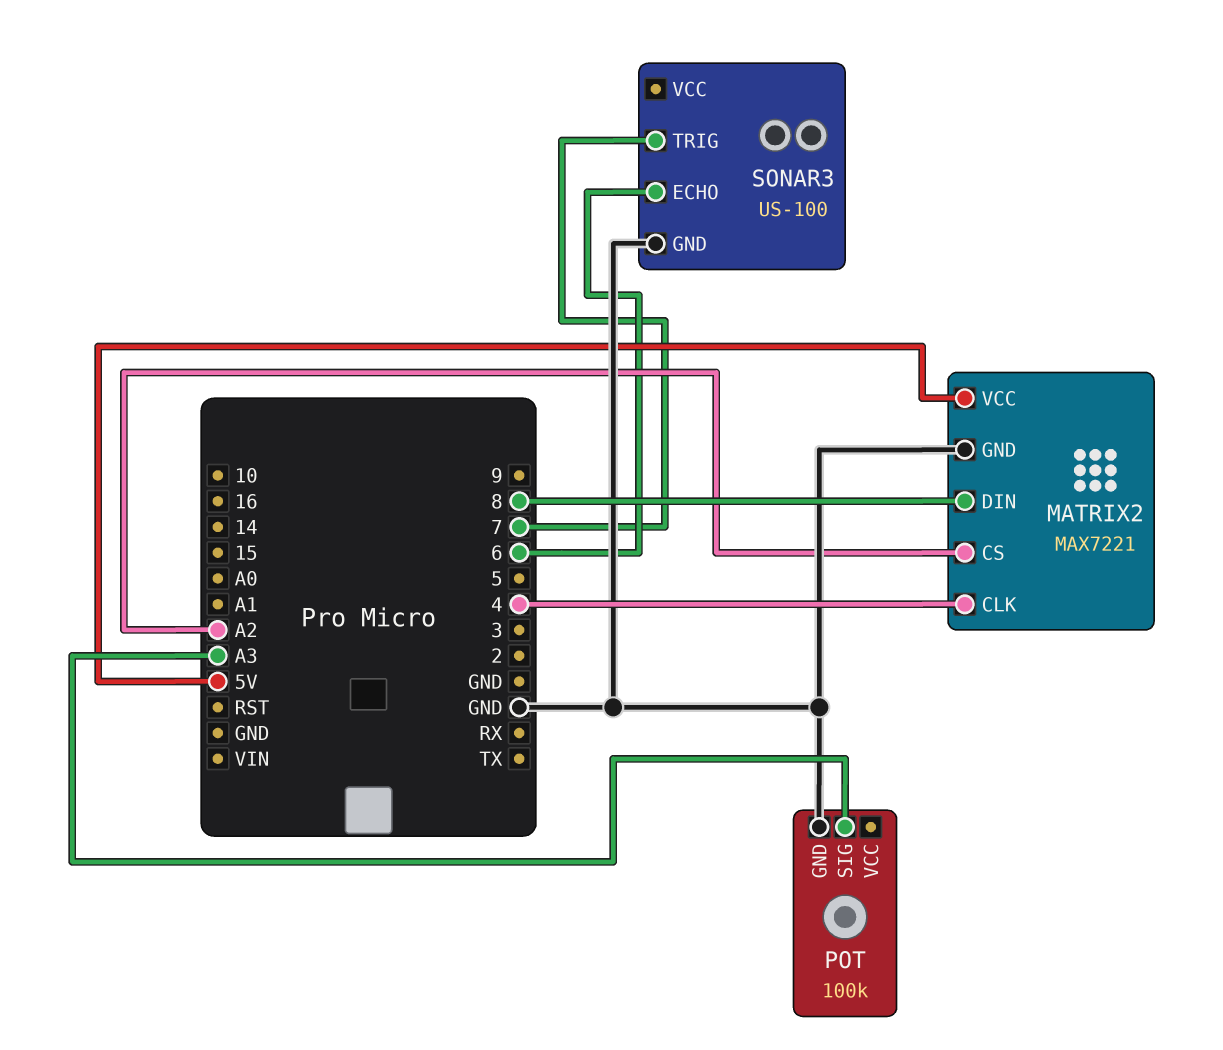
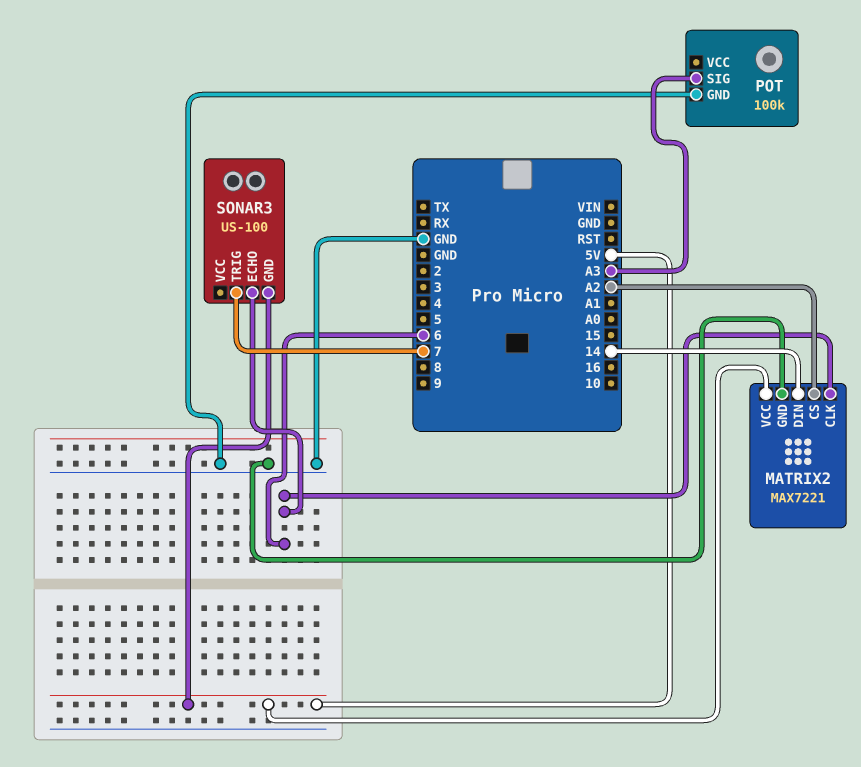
MATRIX2 pin CLK: 4 -> 6
MATRIX2 pin DIN: 8 -> 14
SONAR3 pin GND: GND -> 5V

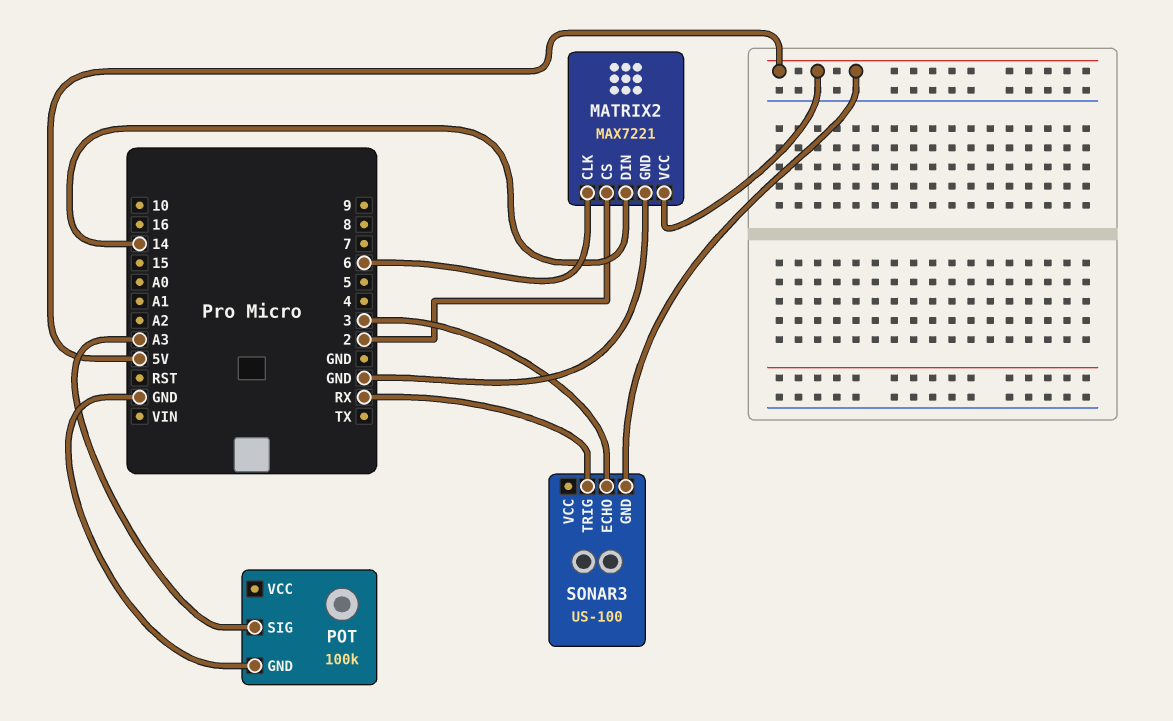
MATRIX2 pin CS: A2 -> 2
SONAR3 pin ECHO: 6 -> 3
SONAR3 pin TRIG: 7 -> RX

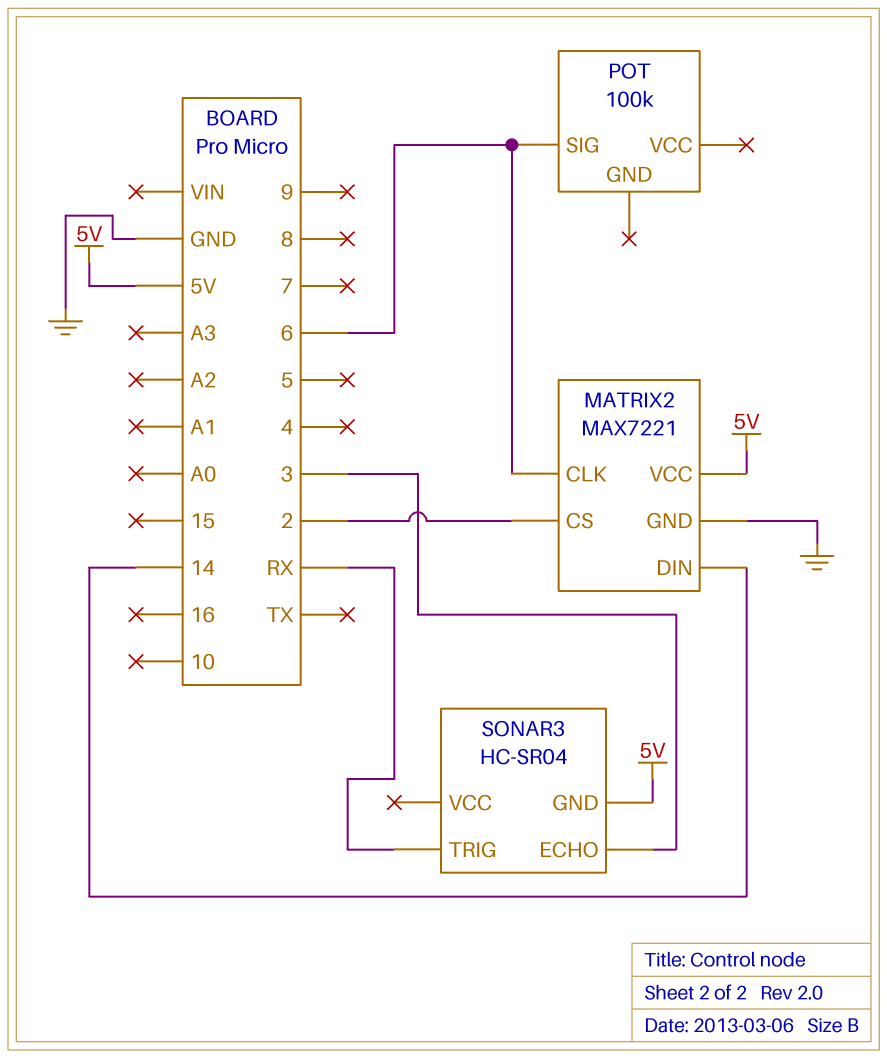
POT pin GND: GND -> none
POT pin SIG: A3 -> 6
SONAR3: US-100 -> HC-SR04

